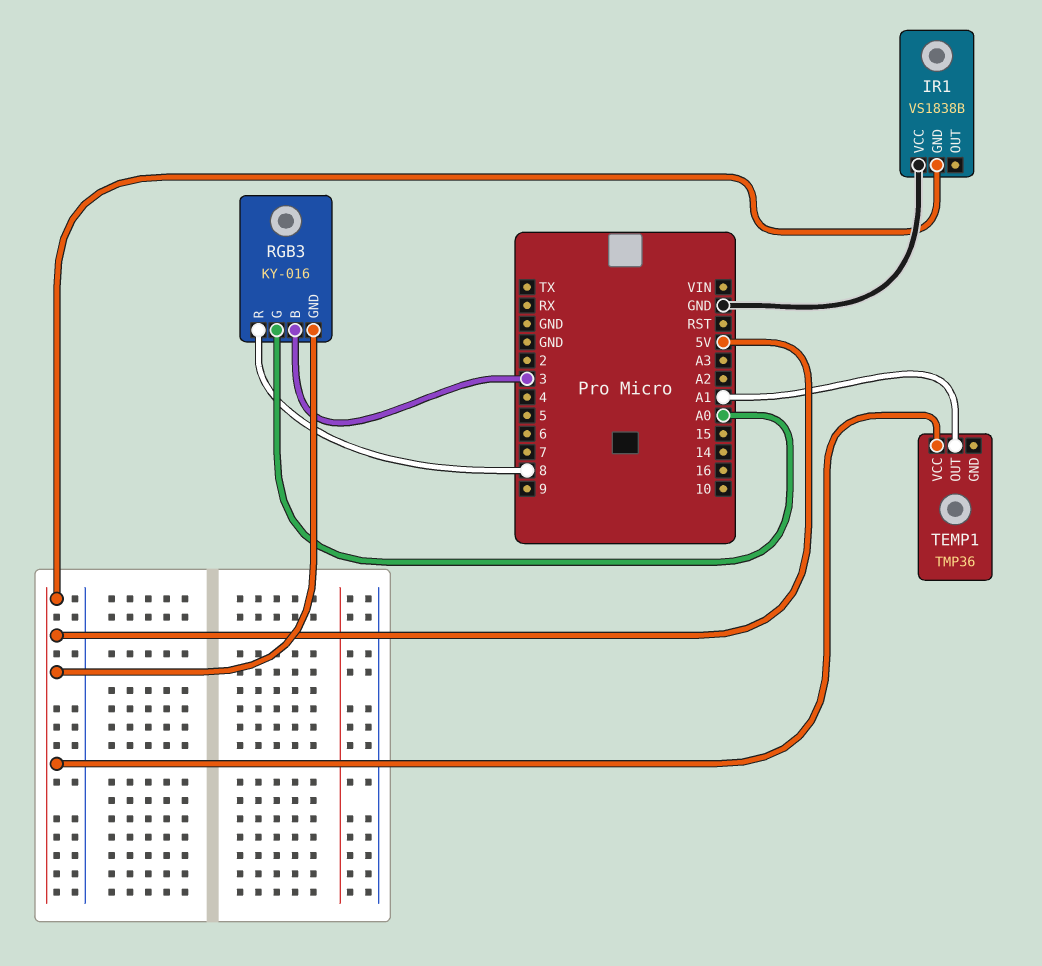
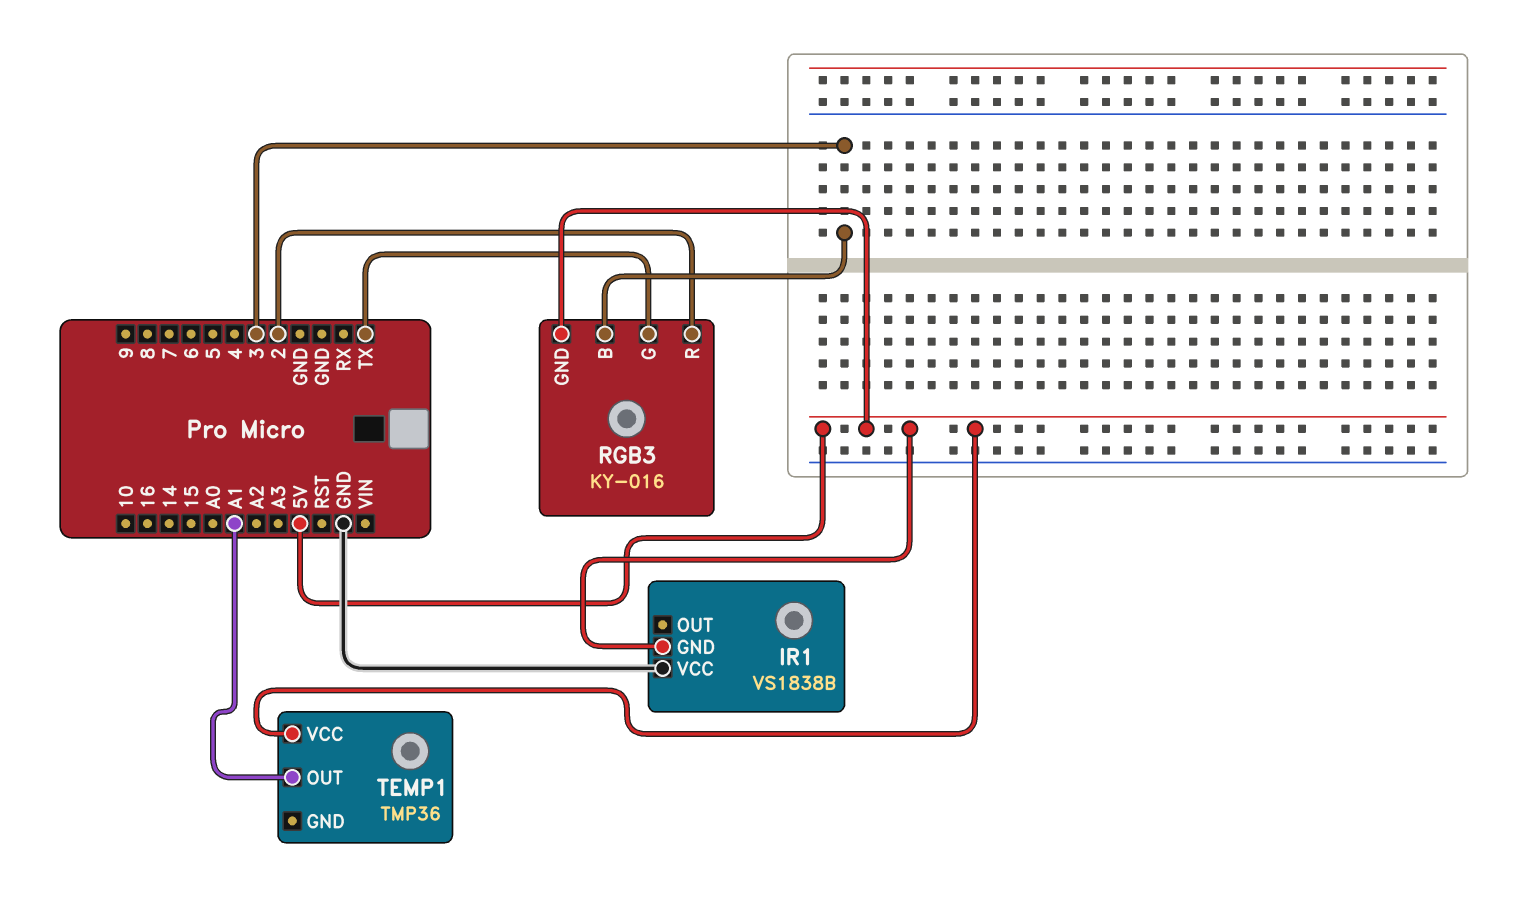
RGB3 pin G: A0 -> TX
RGB3 pin R: 8 -> 2

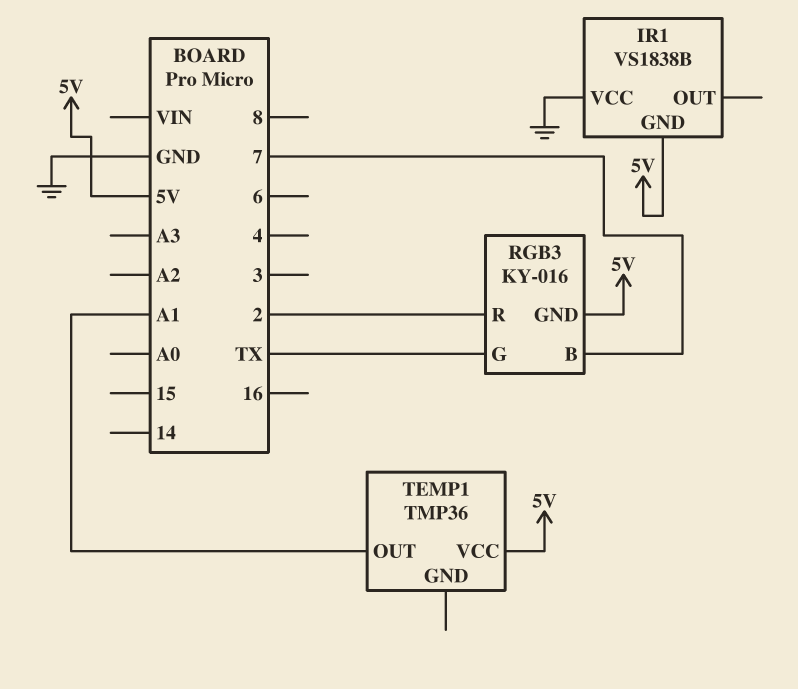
RGB3 pin B: 3 -> 7

